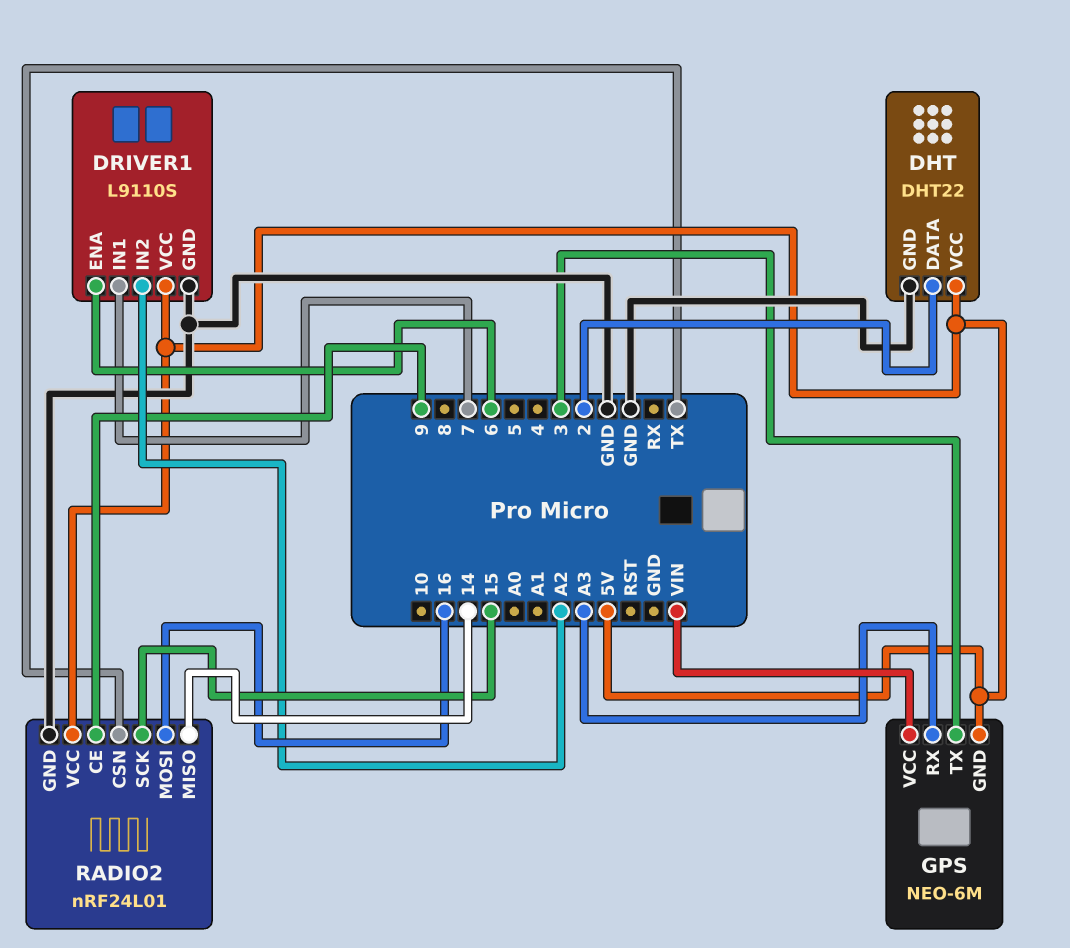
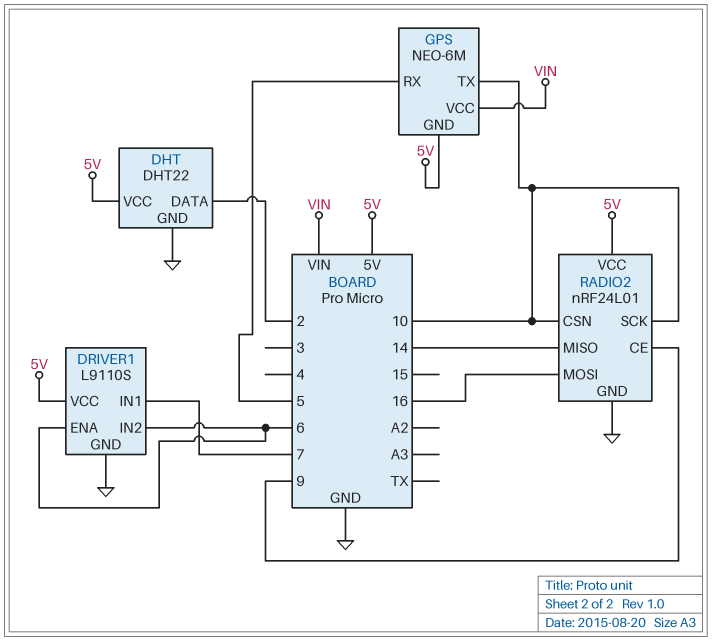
DRIVER1 pin IN2: A2 -> 6
GPS pin RX: A3 -> 5
GPS pin TX: 3 -> 10
RADIO2 pin CSN: TX -> 10
RADIO2 pin SCK: 15 -> 10

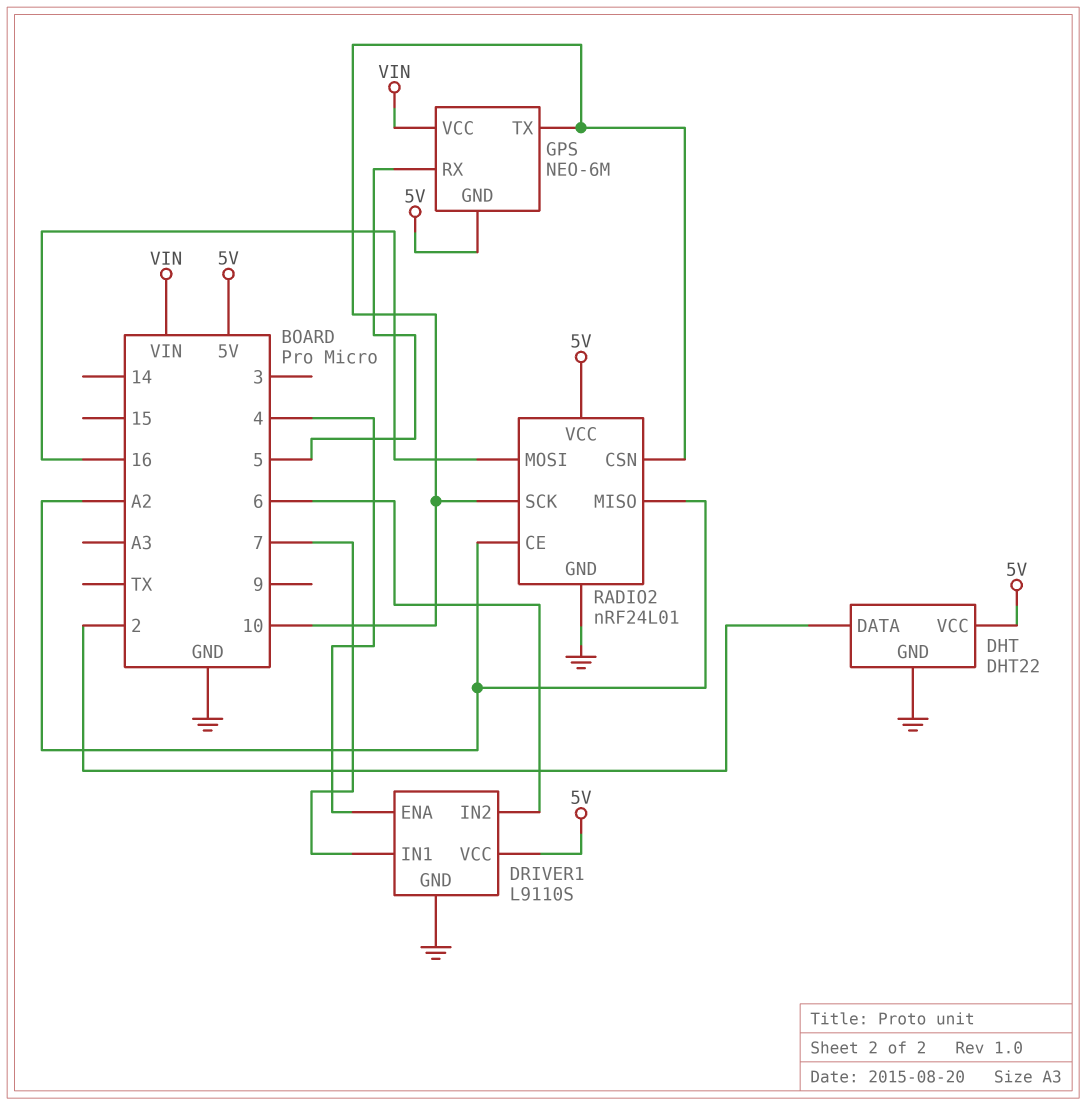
DRIVER1 pin ENA: 6 -> 4
RADIO2 pin CE: 9 -> A2
RADIO2 pin MISO: 14 -> A2

